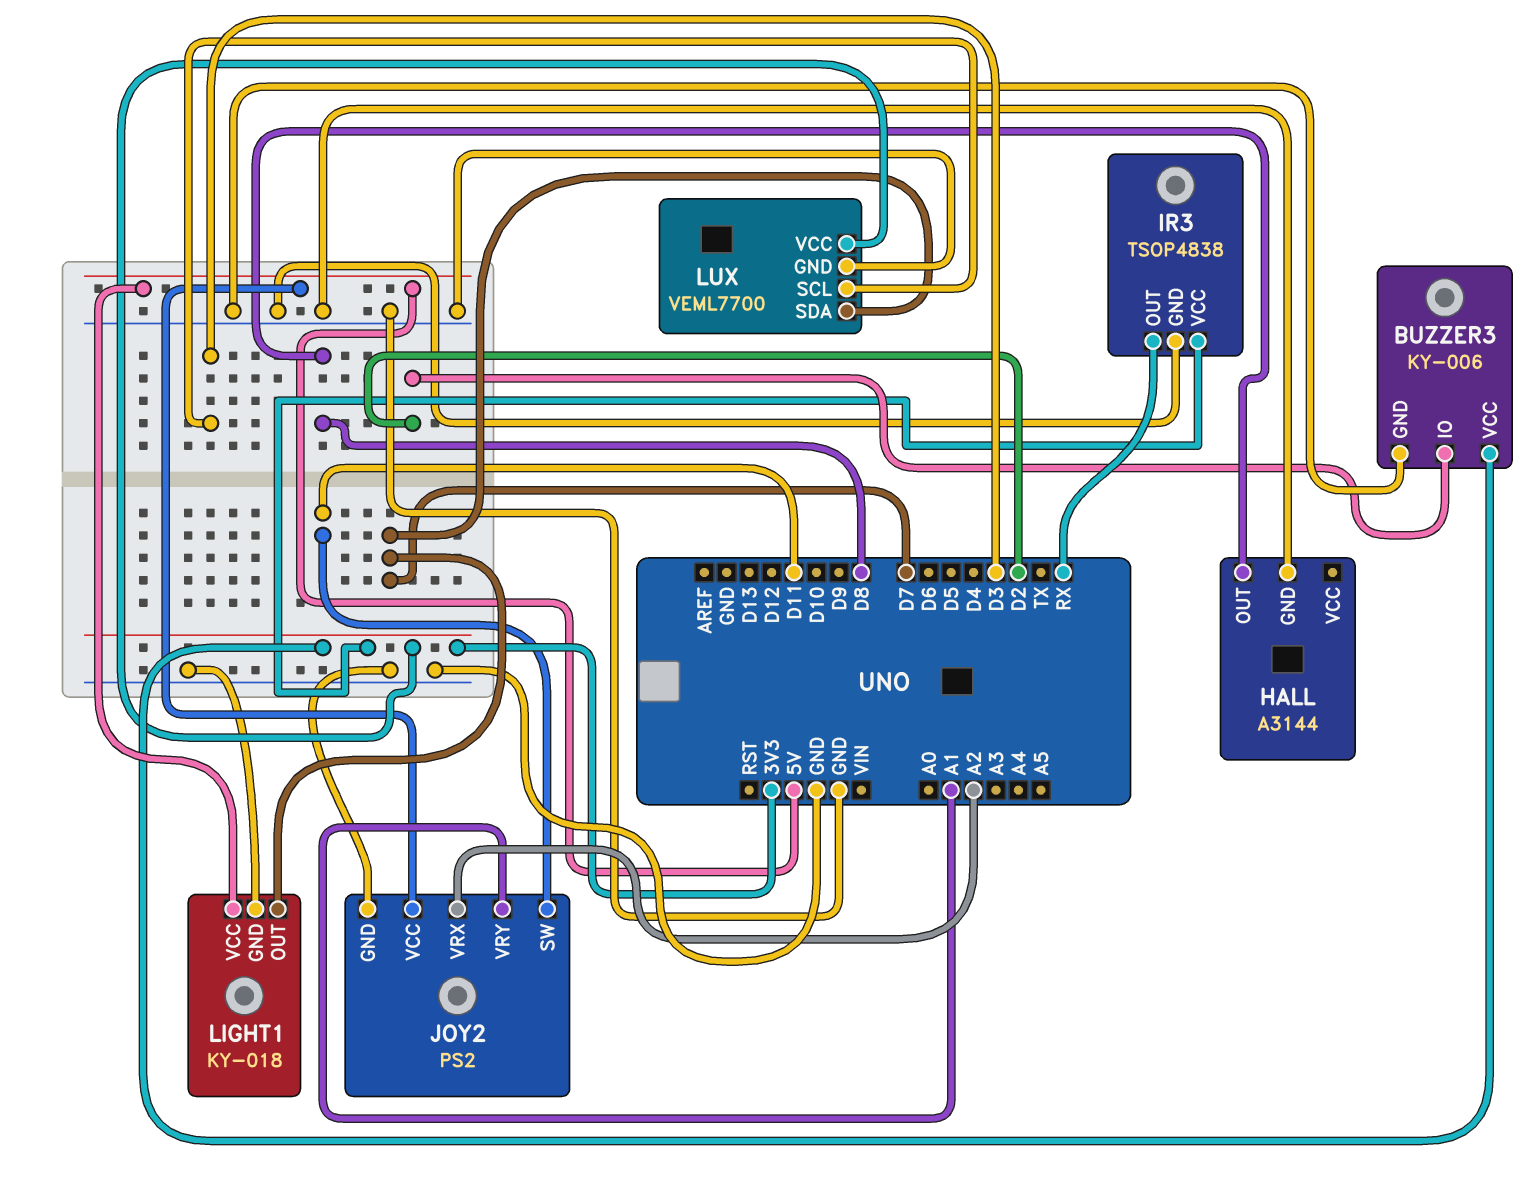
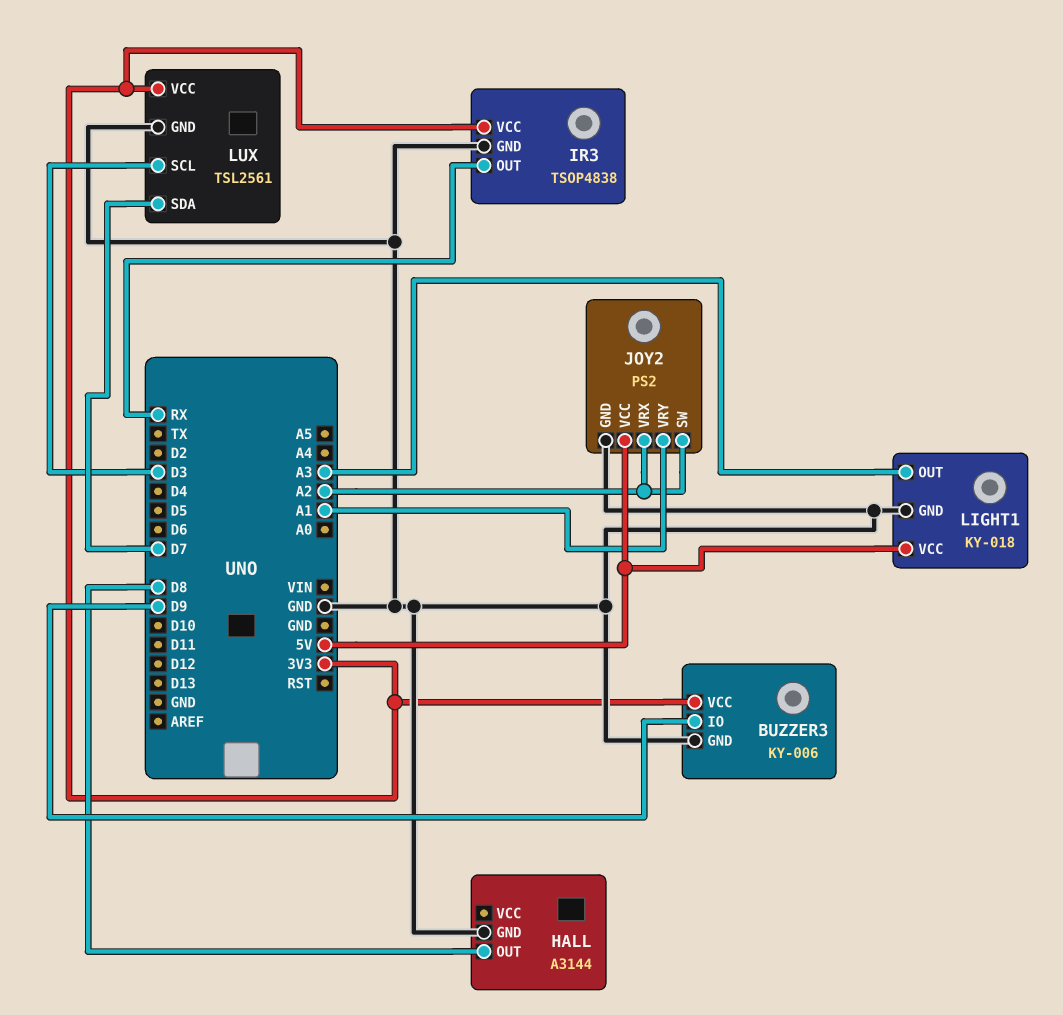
BUZZER3 pin IO: D2 -> D9
JOY2 pin SW: D11 -> A2
LIGHT1 pin OUT: D7 -> A3
LUX: VEML7700 -> TSL2561

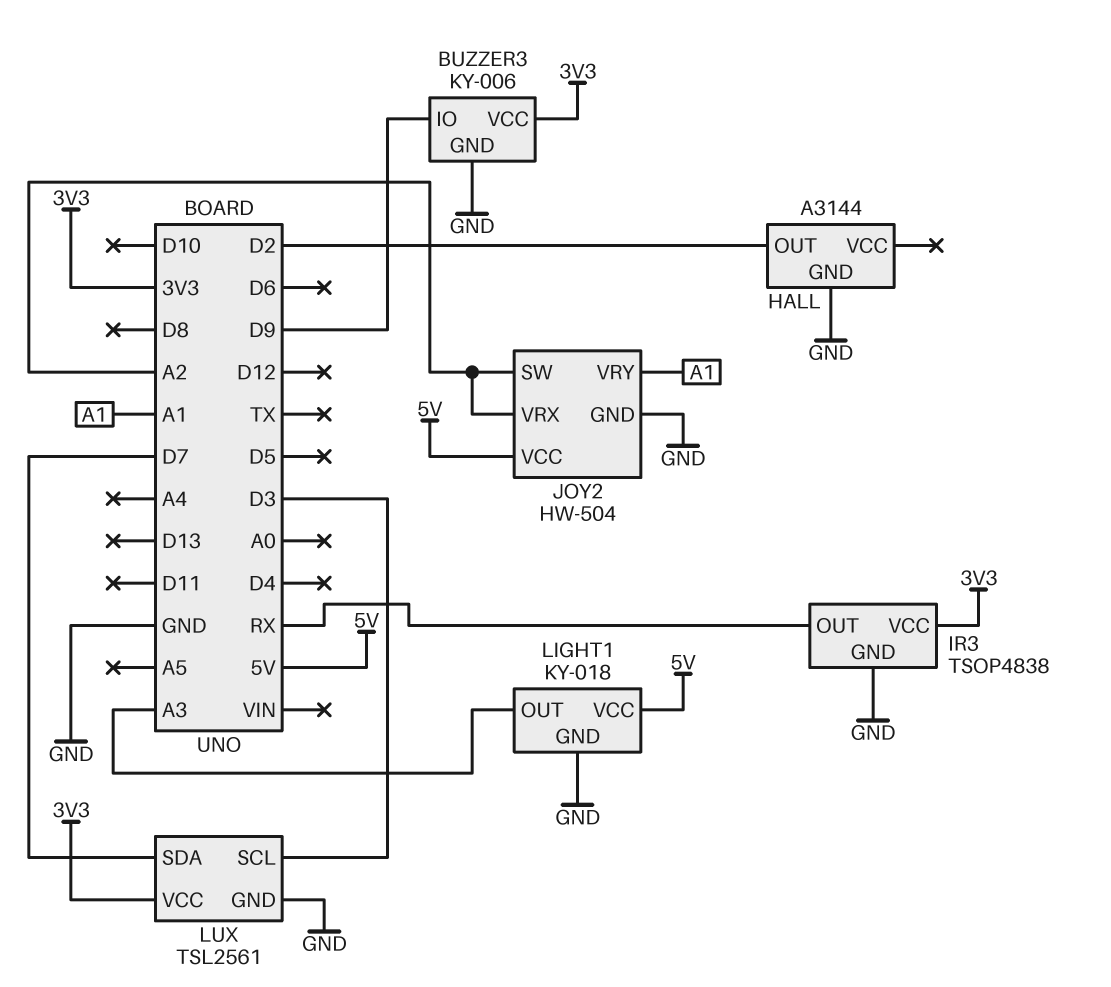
HALL pin OUT: D8 -> D2
JOY2: PS2 -> HW-504

